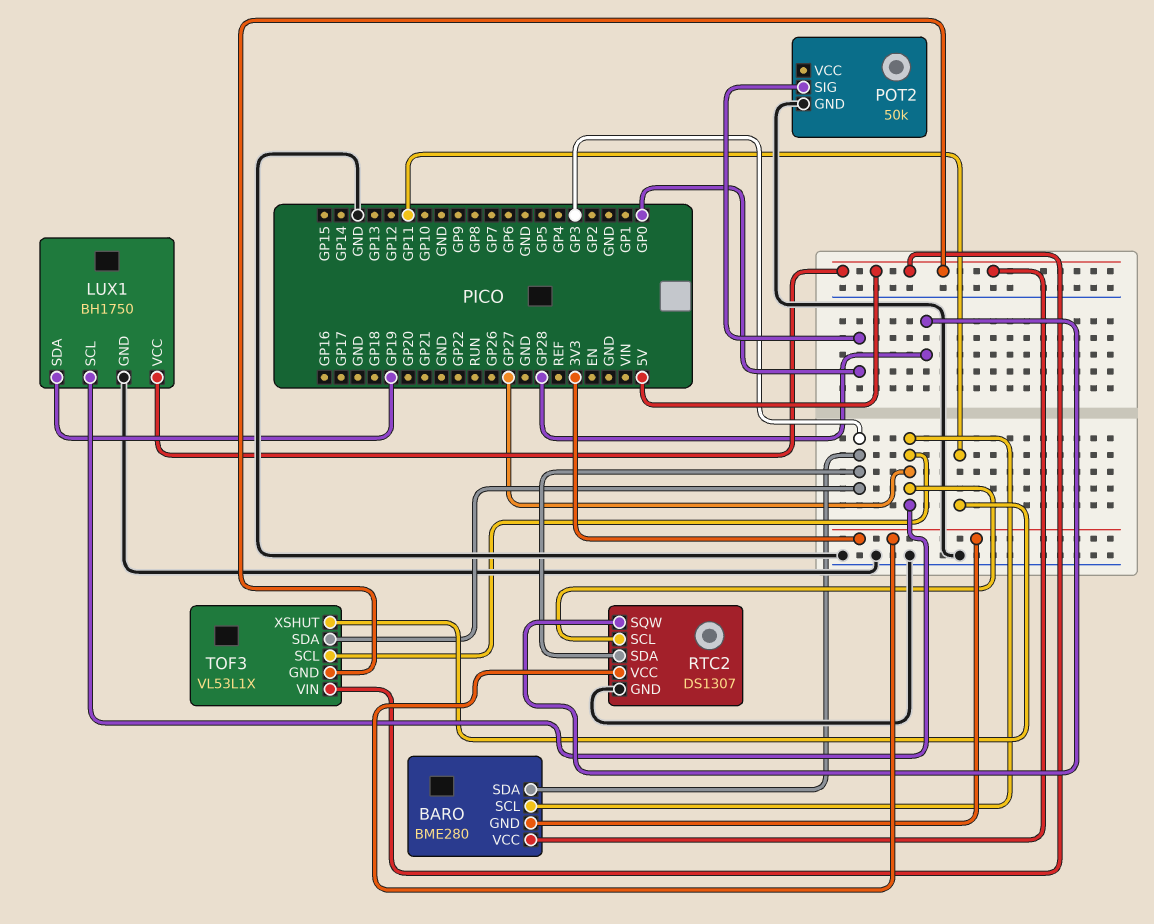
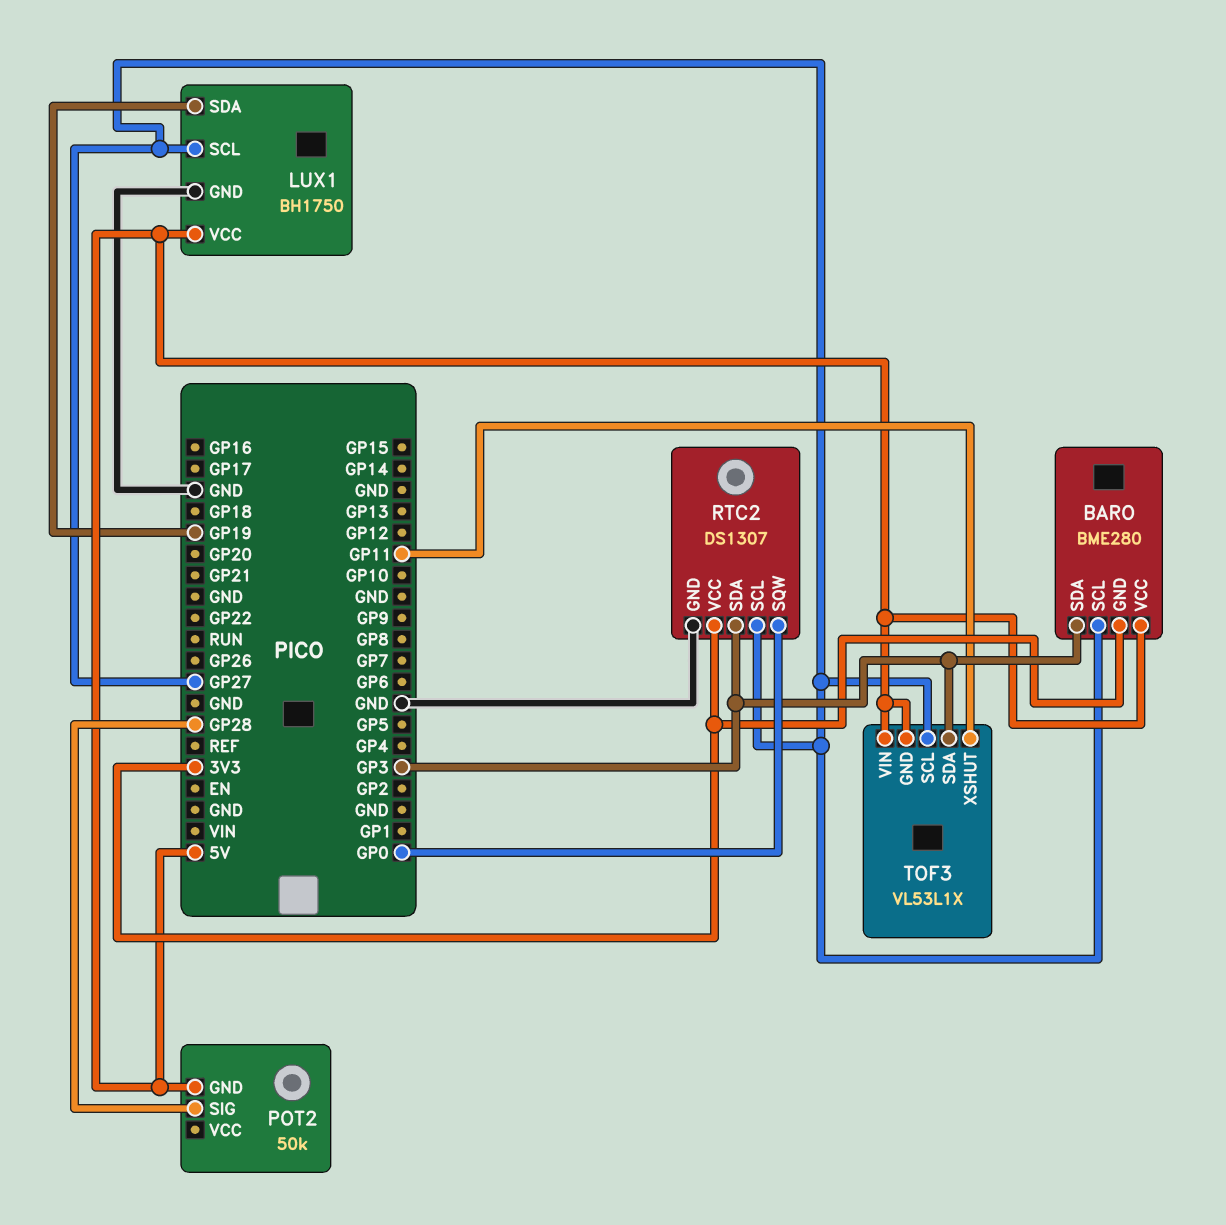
POT2 pin GND: GND -> 5V
POT2 pin SIG: GP0 -> GP28
RTC2 pin SQW: GP28 -> GP0

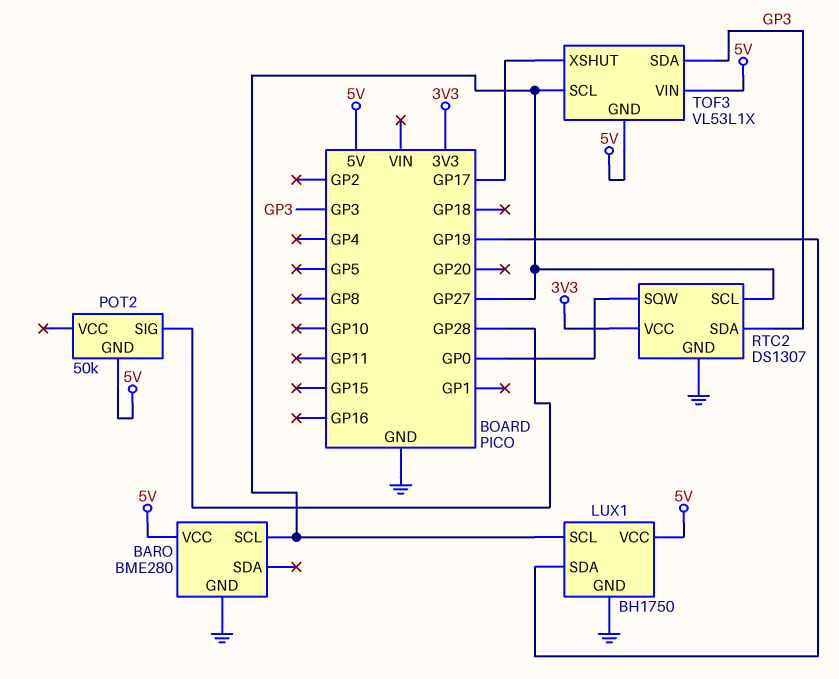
BARO pin GND: 3V3 -> GND
BARO pin SDA: GP3 -> none
TOF3 pin XSHUT: GP11 -> GP17

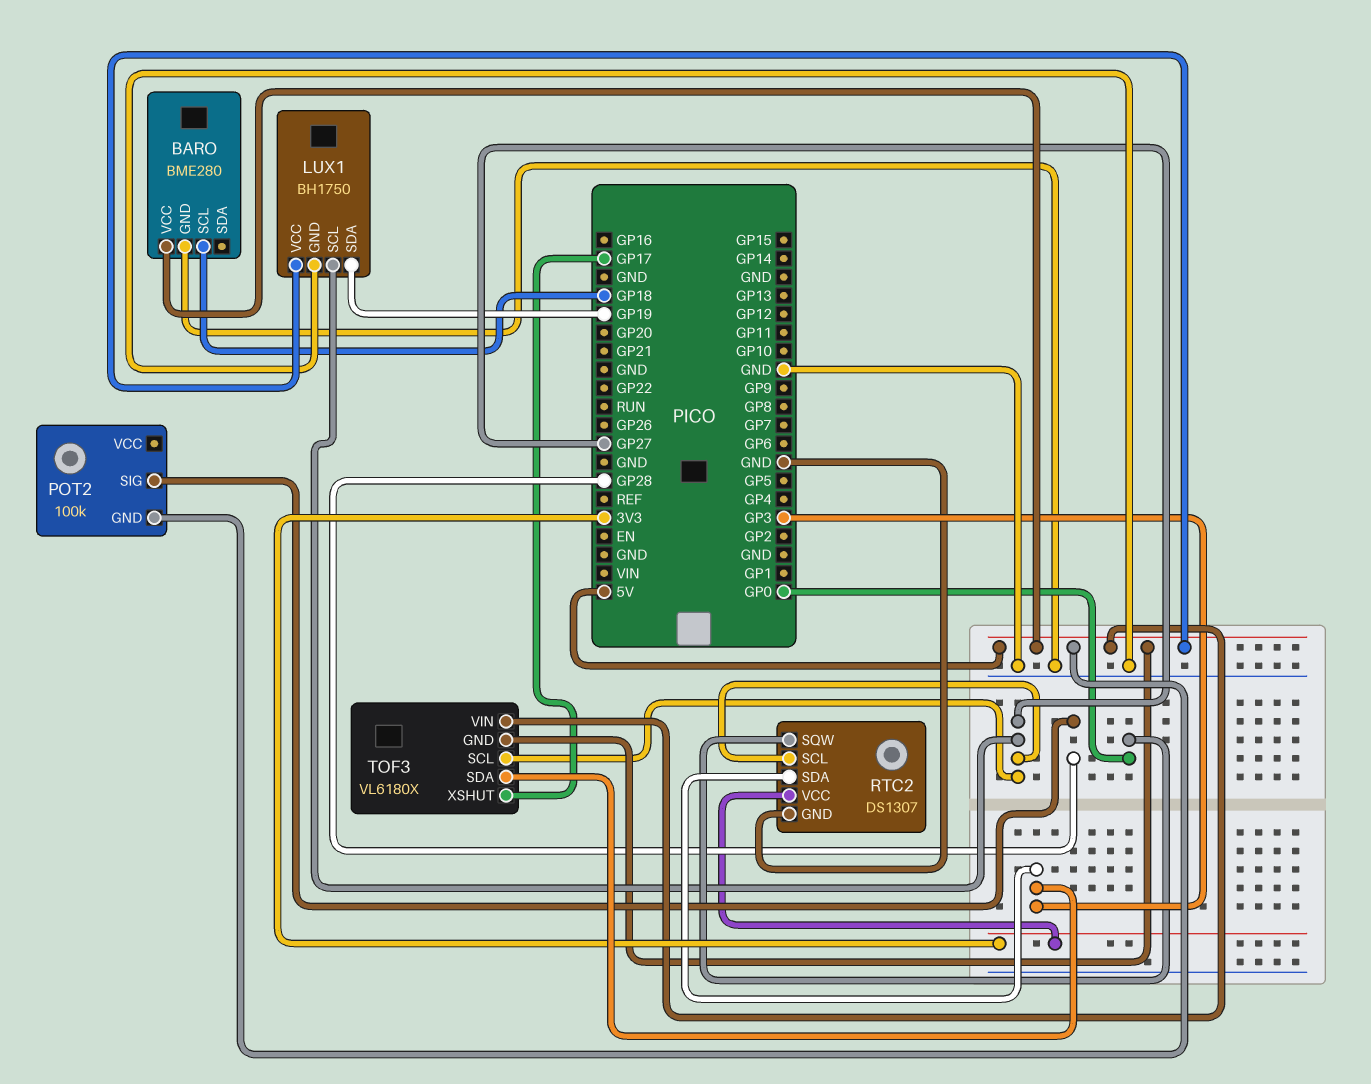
BARO pin SCL: GP27 -> GP18
POT2: 50k -> 100k
TOF3: VL53L1X -> VL6180X

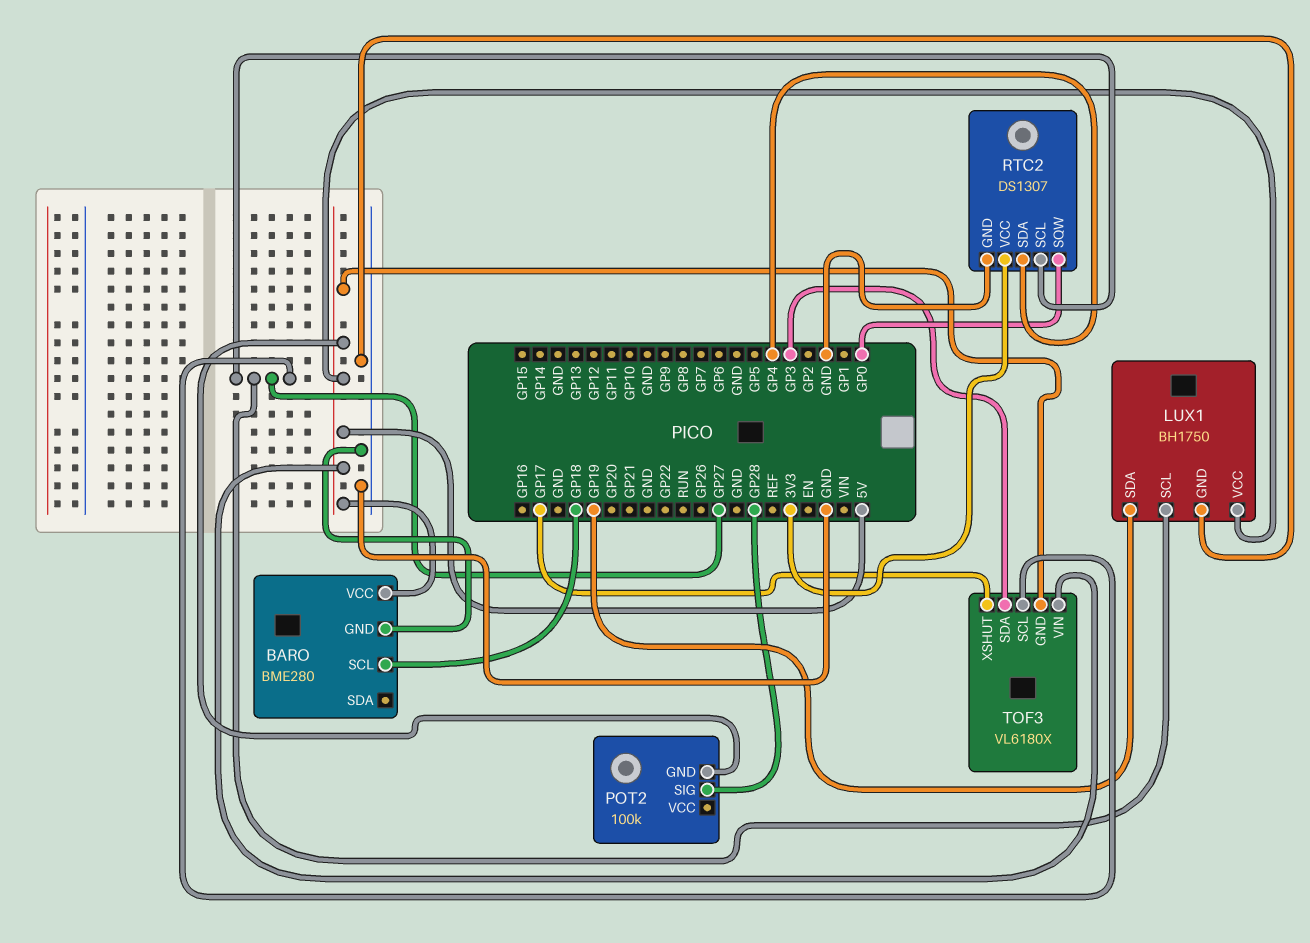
RTC2 pin SDA: GP3 -> GP4

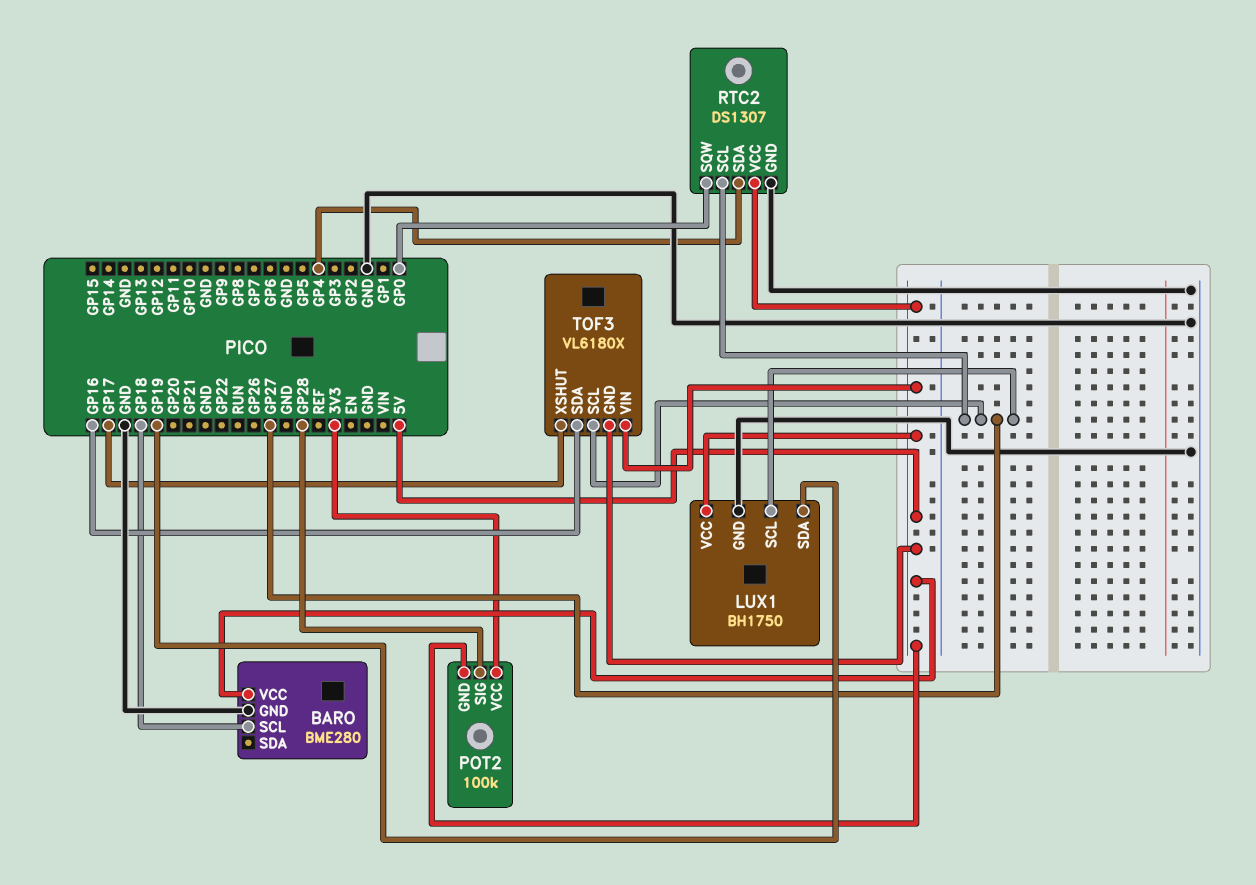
POT2 pin VCC: none -> 3V3
RTC2 pin VCC: 3V3 -> 5V
TOF3 pin SDA: GP3 -> GP16

